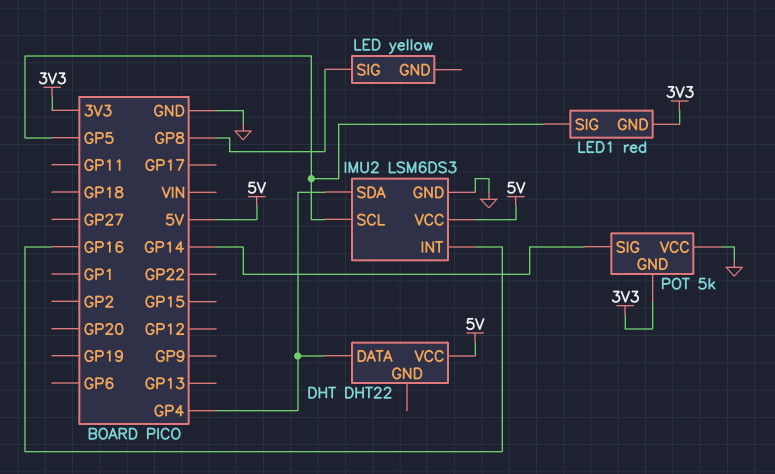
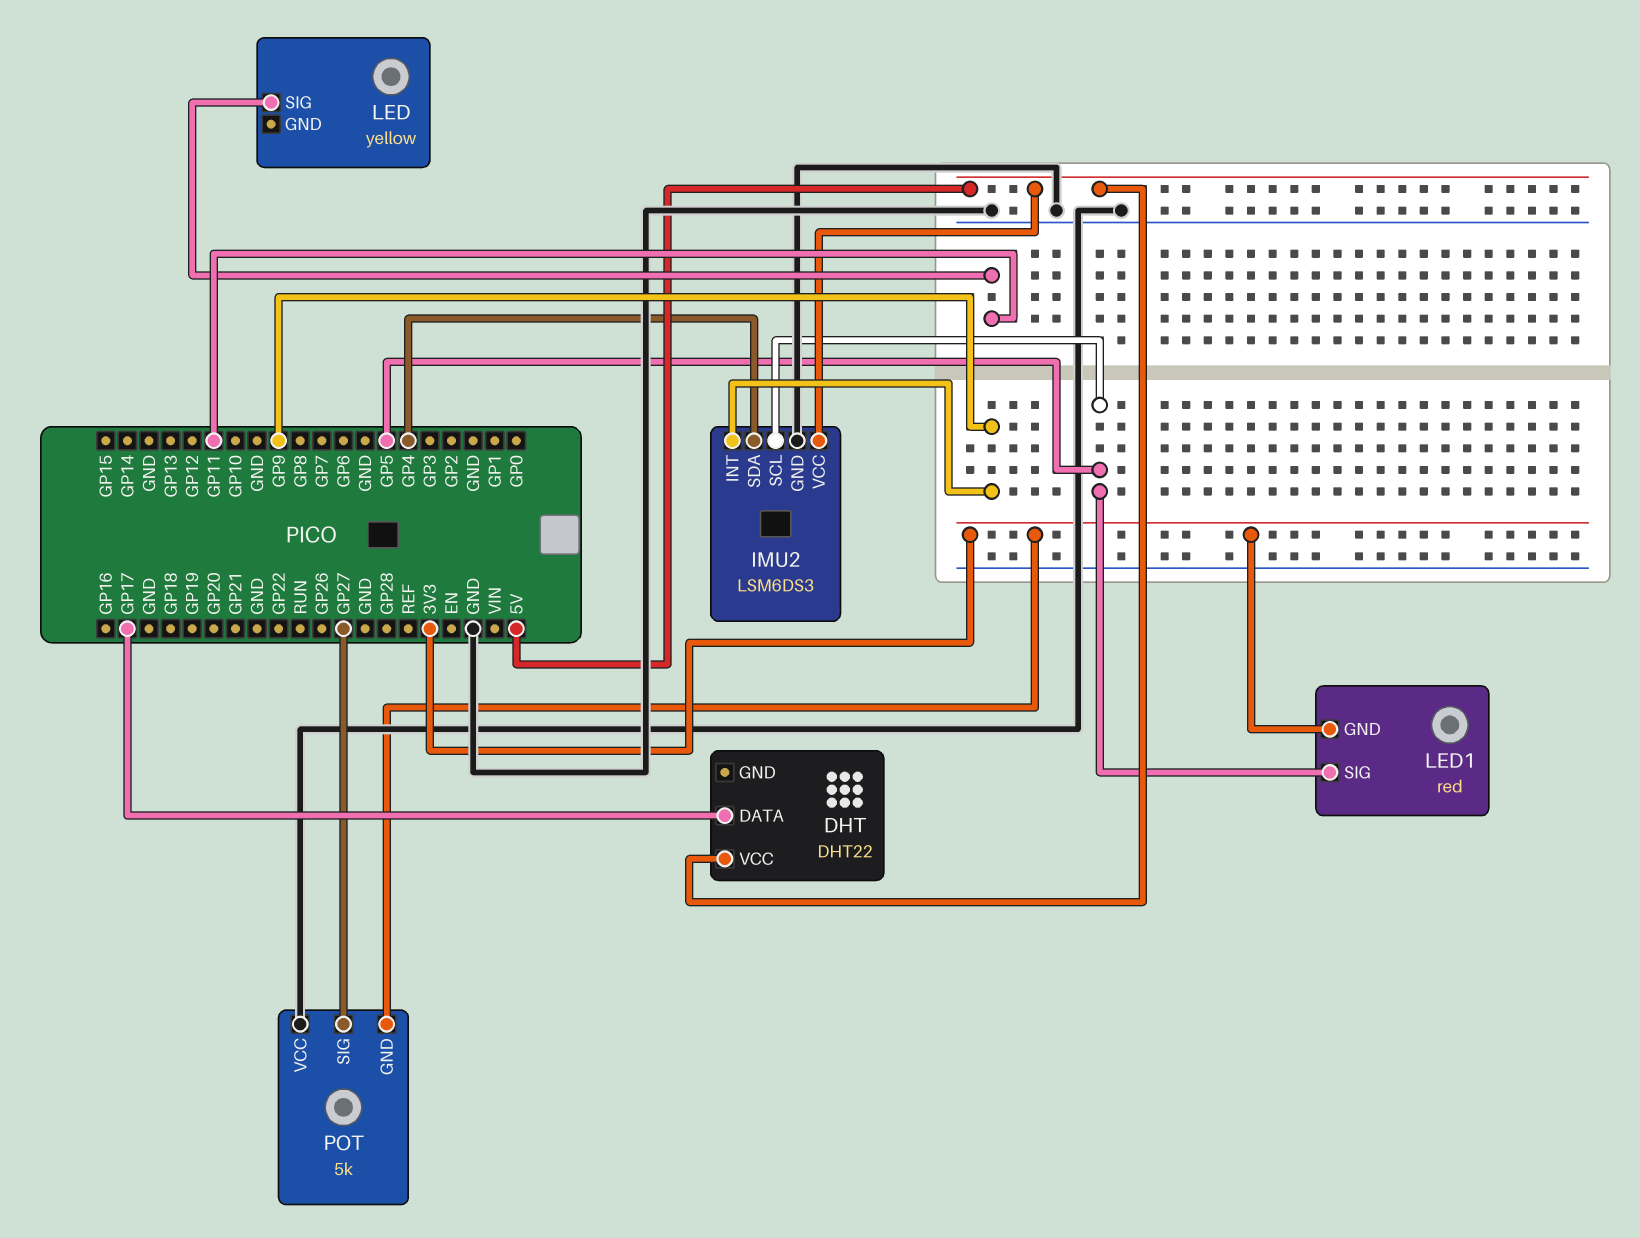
DHT pin DATA: GP4 -> GP17
IMU2 pin INT: GP16 -> GP9
LED pin SIG: GP8 -> GP11
POT pin SIG: GP14 -> GP27

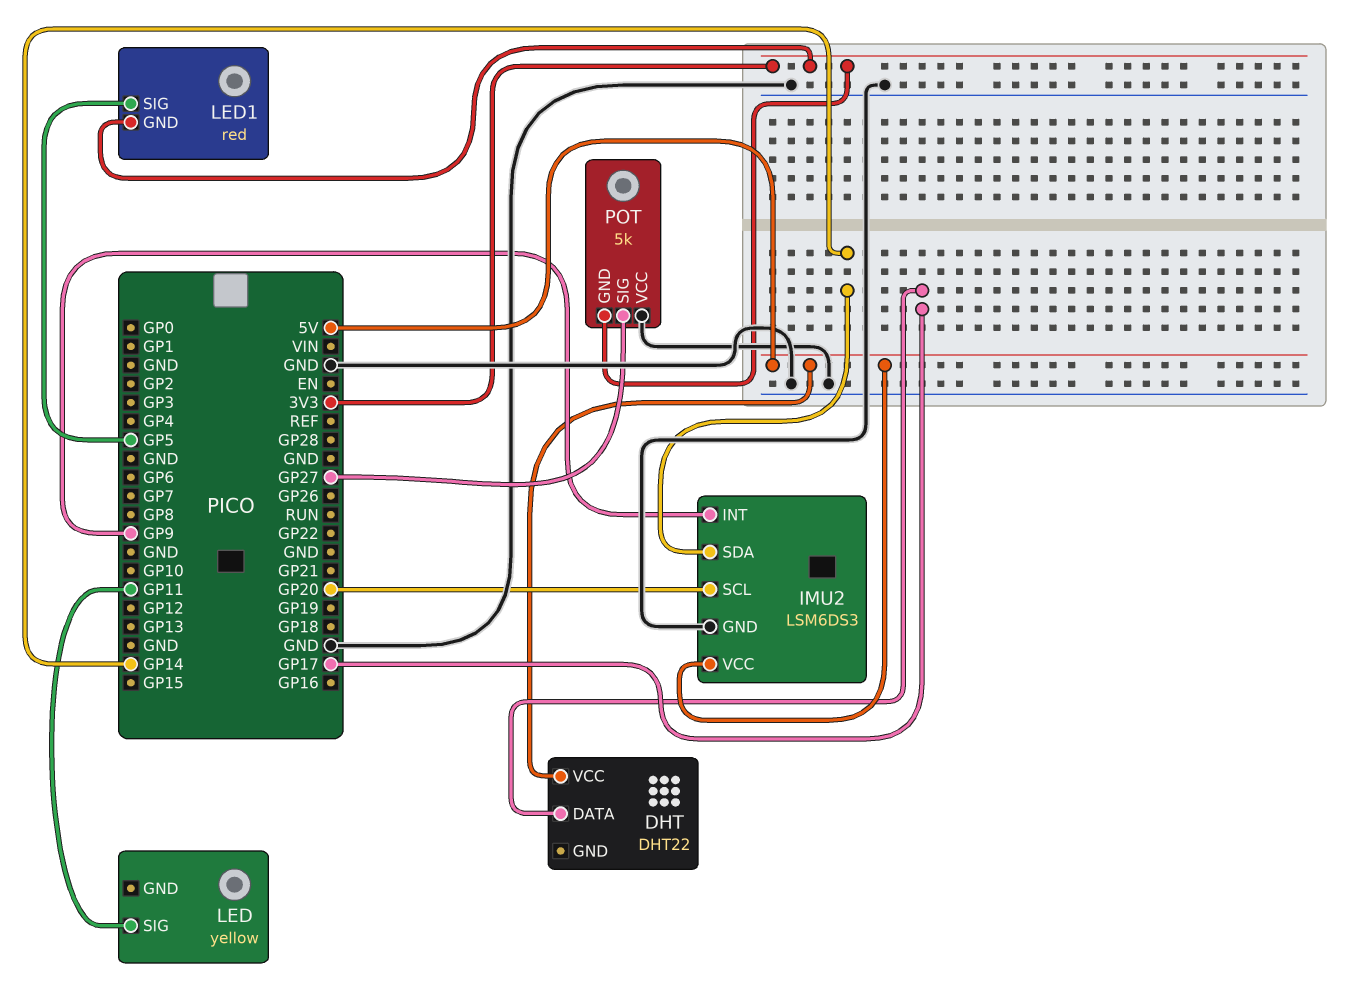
IMU2 pin SCL: GP5 -> GP20
IMU2 pin SDA: GP4 -> GP14

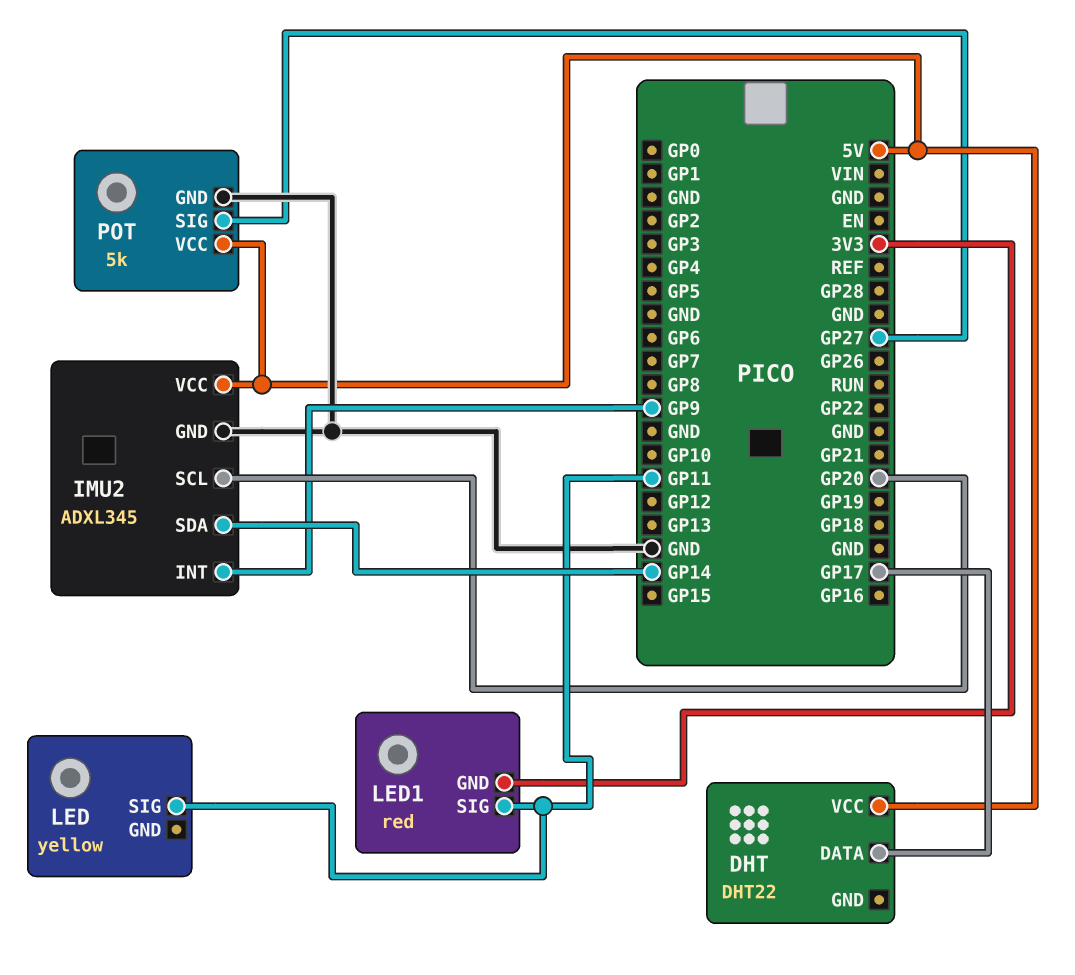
IMU2: LSM6DS3 -> ADXL345
LED1 pin SIG: GP5 -> GP11
POT pin GND: 3V3 -> GND
POT pin VCC: GND -> 5V

